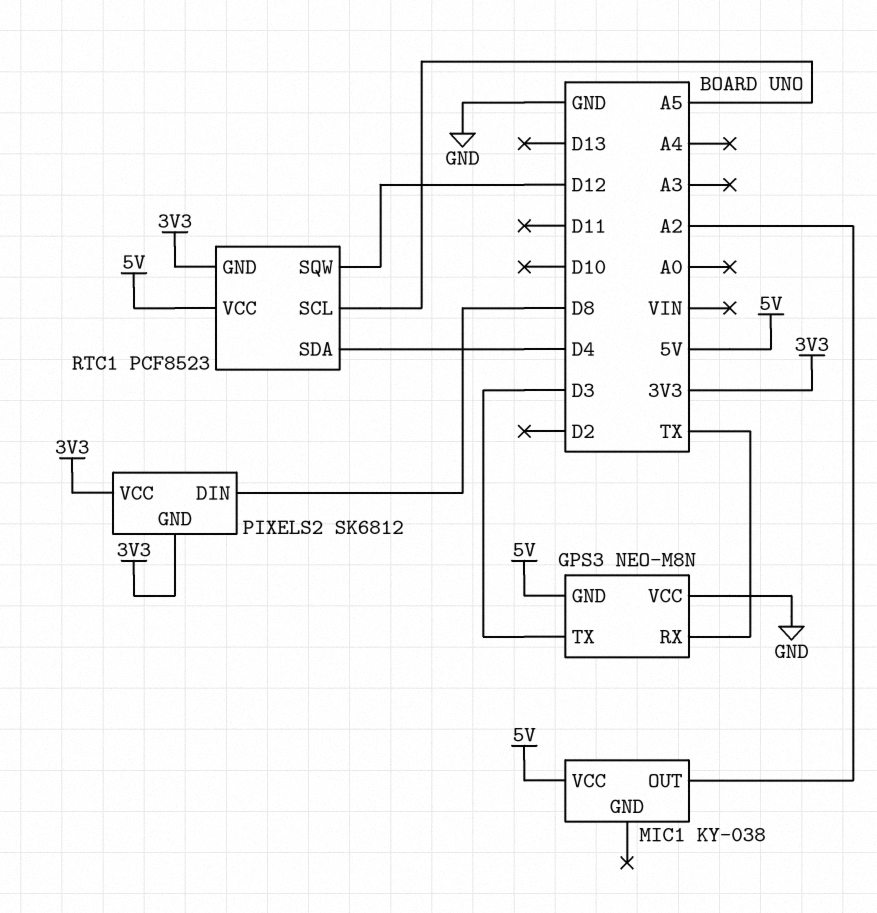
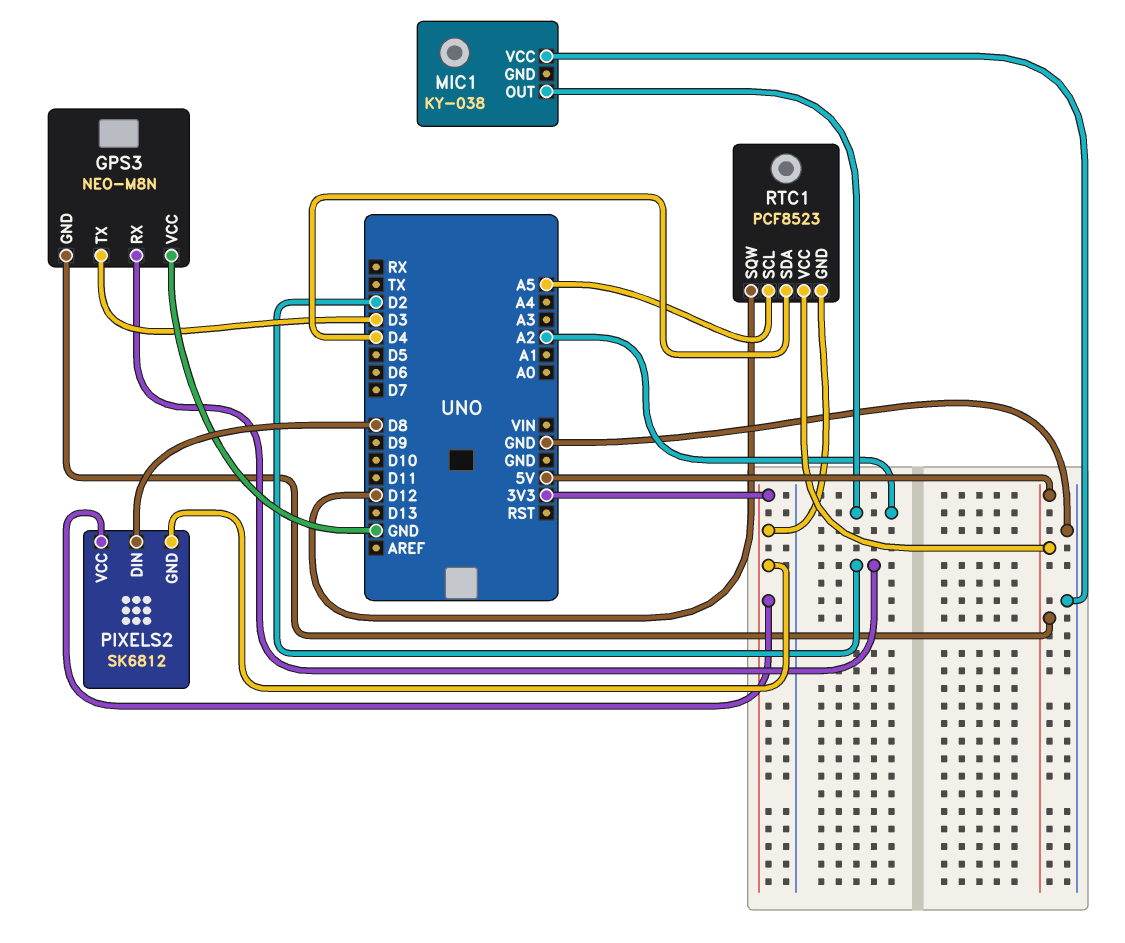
GPS3 pin RX: TX -> D2
MIC1 pin VCC: 5V -> GND

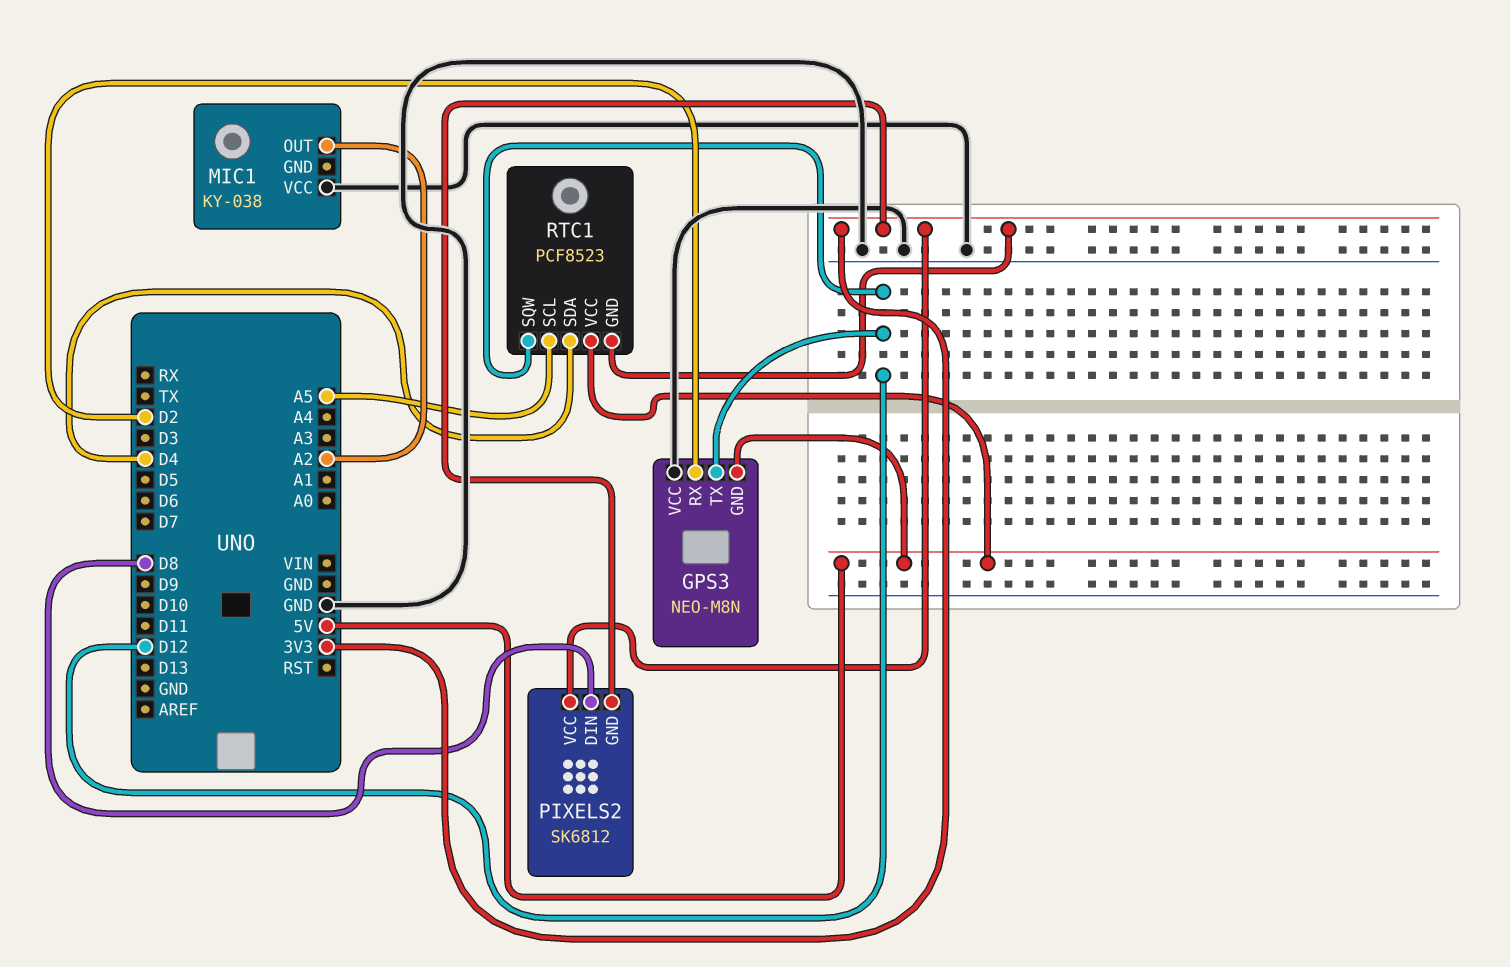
GPS3 pin TX: D3 -> D12

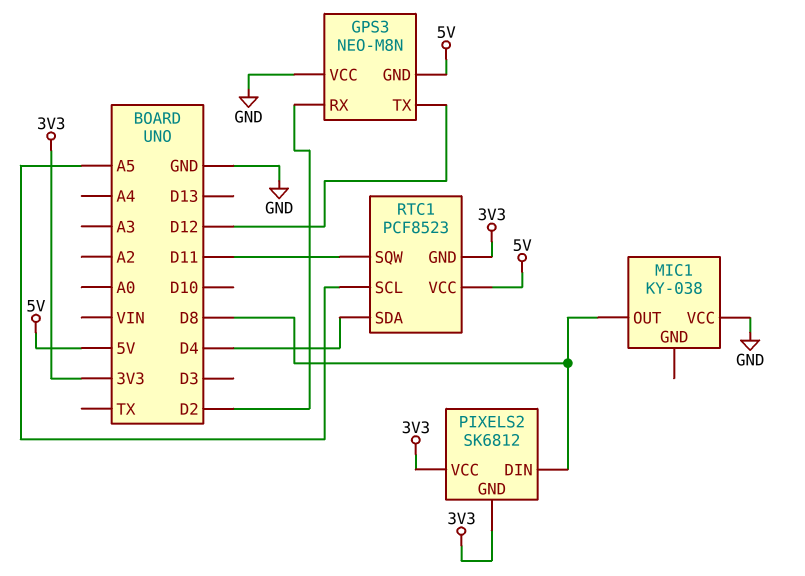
MIC1 pin OUT: A2 -> D8
RTC1 pin SQW: D12 -> D11

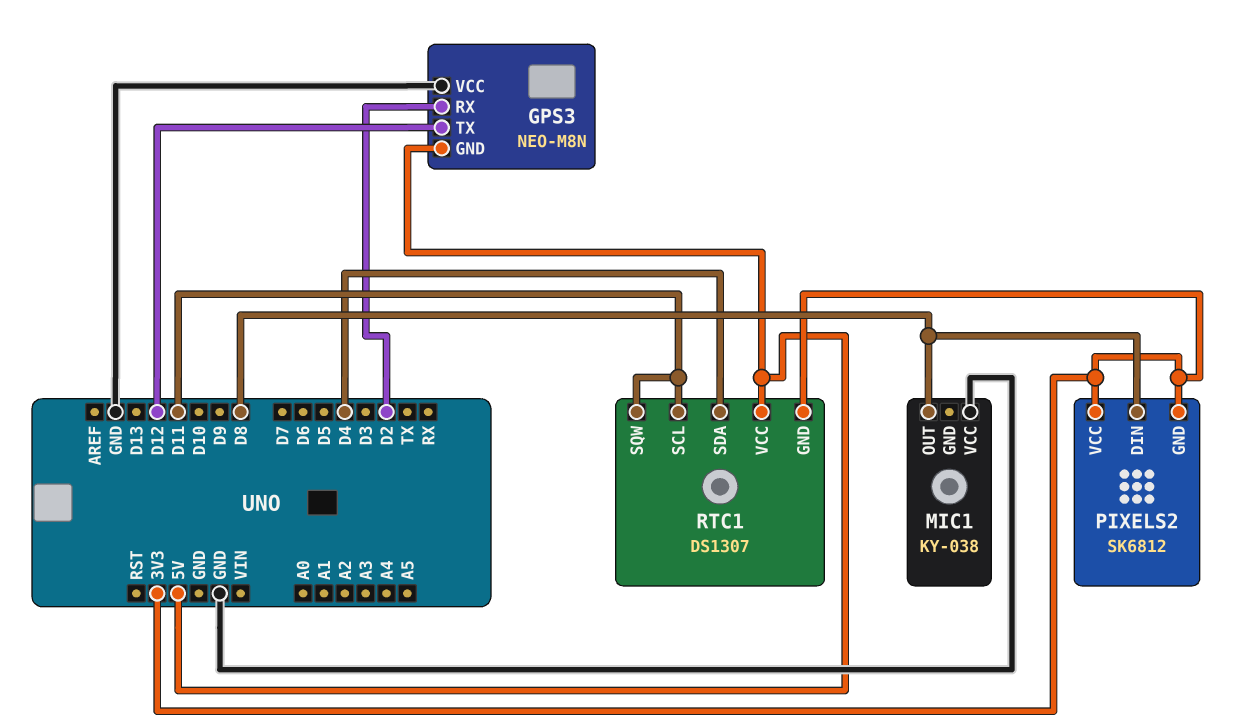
RTC1: PCF8523 -> DS1307
RTC1 pin SCL: A5 -> D11

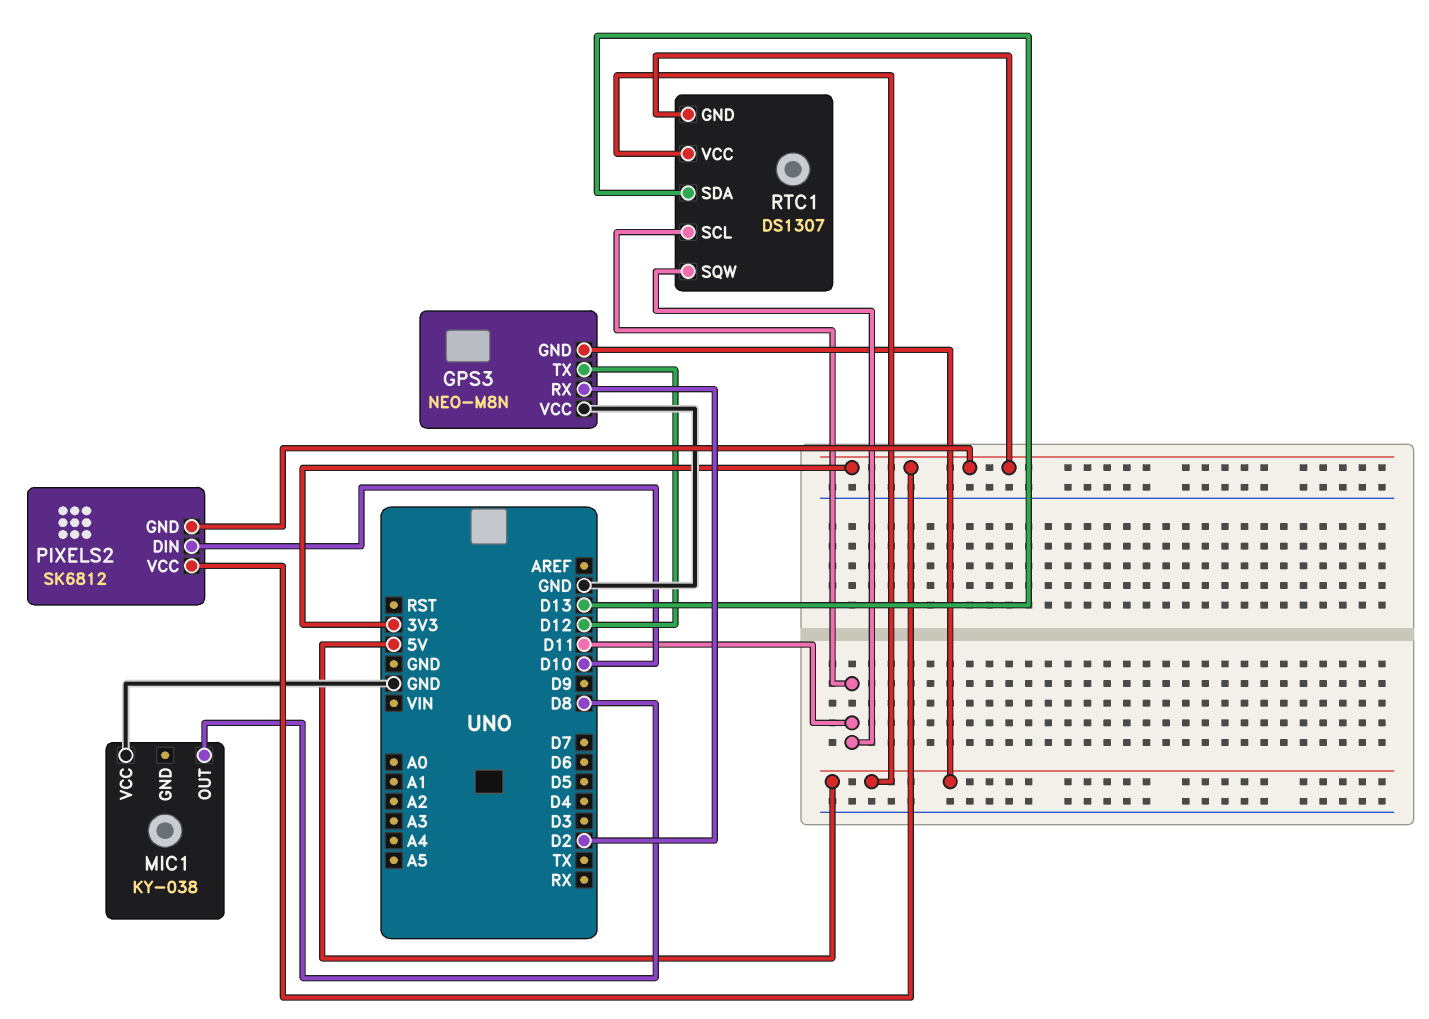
PIXELS2 pin DIN: D8 -> D10
RTC1 pin SDA: D4 -> D13

